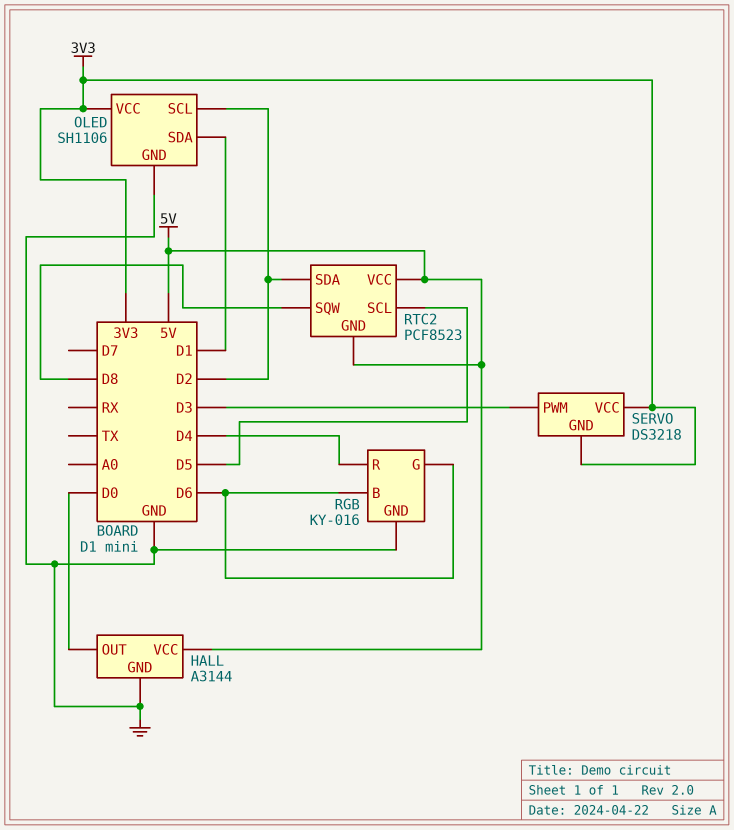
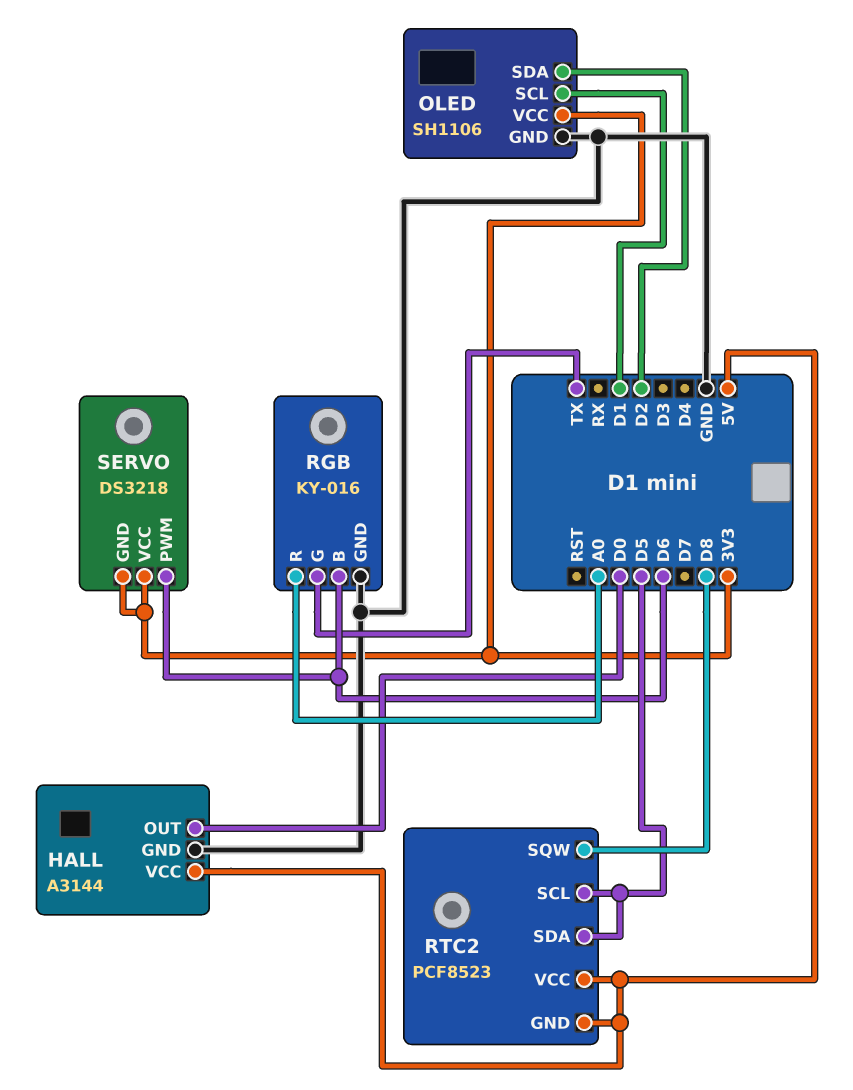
OLED pin SCL: D2 -> D1
OLED pin SDA: D1 -> D2
RGB pin G: D6 -> TX
RGB pin R: D4 -> A0
RTC2 pin SDA: D2 -> D5
SERVO pin PWM: D3 -> D6

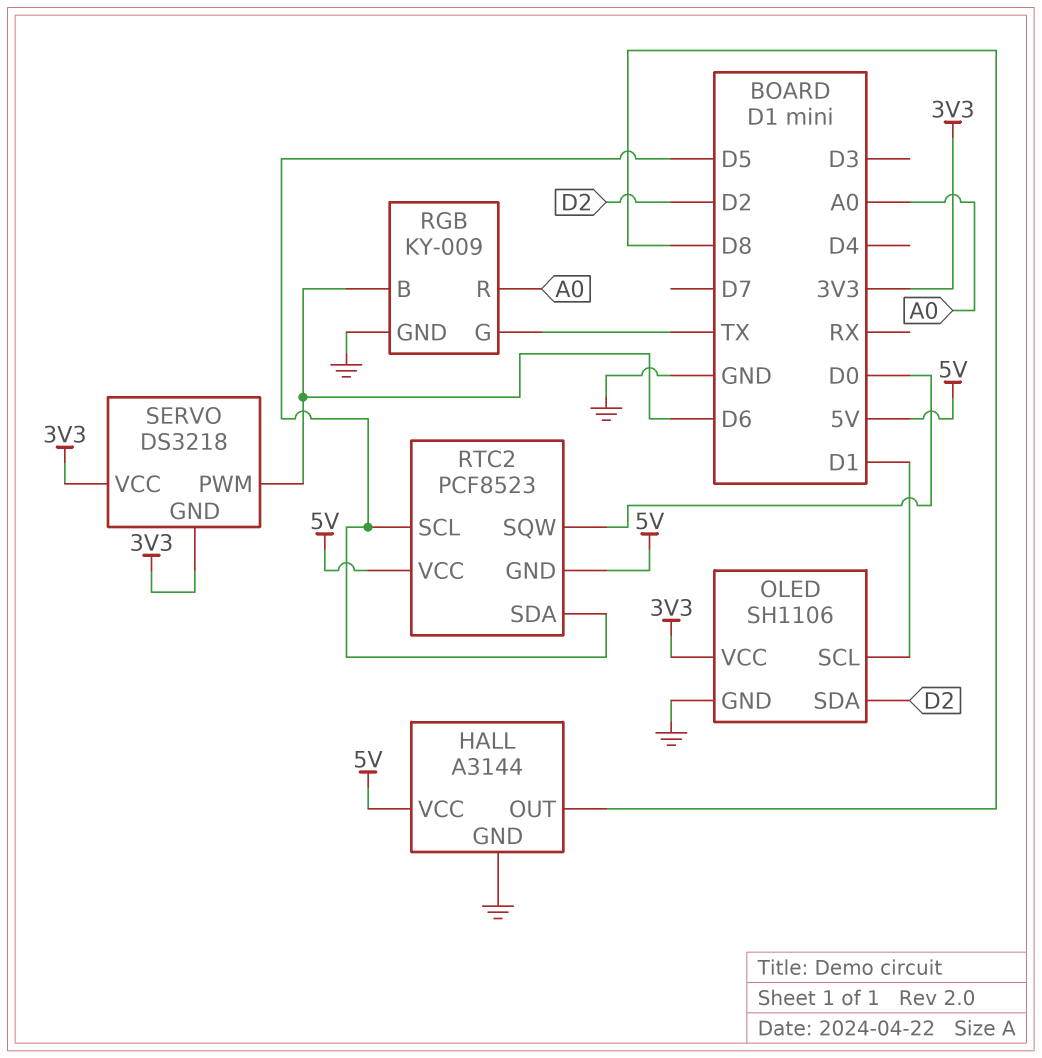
HALL pin OUT: D0 -> D8
RGB: KY-016 -> KY-009
RTC2 pin SQW: D8 -> D0

